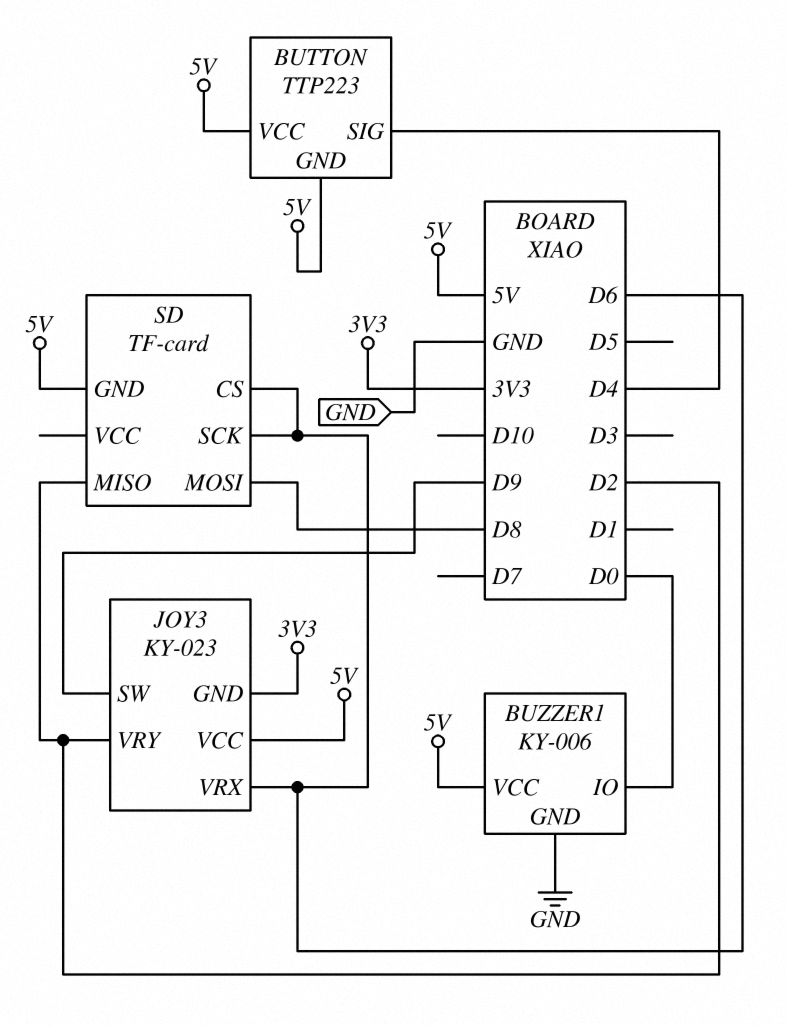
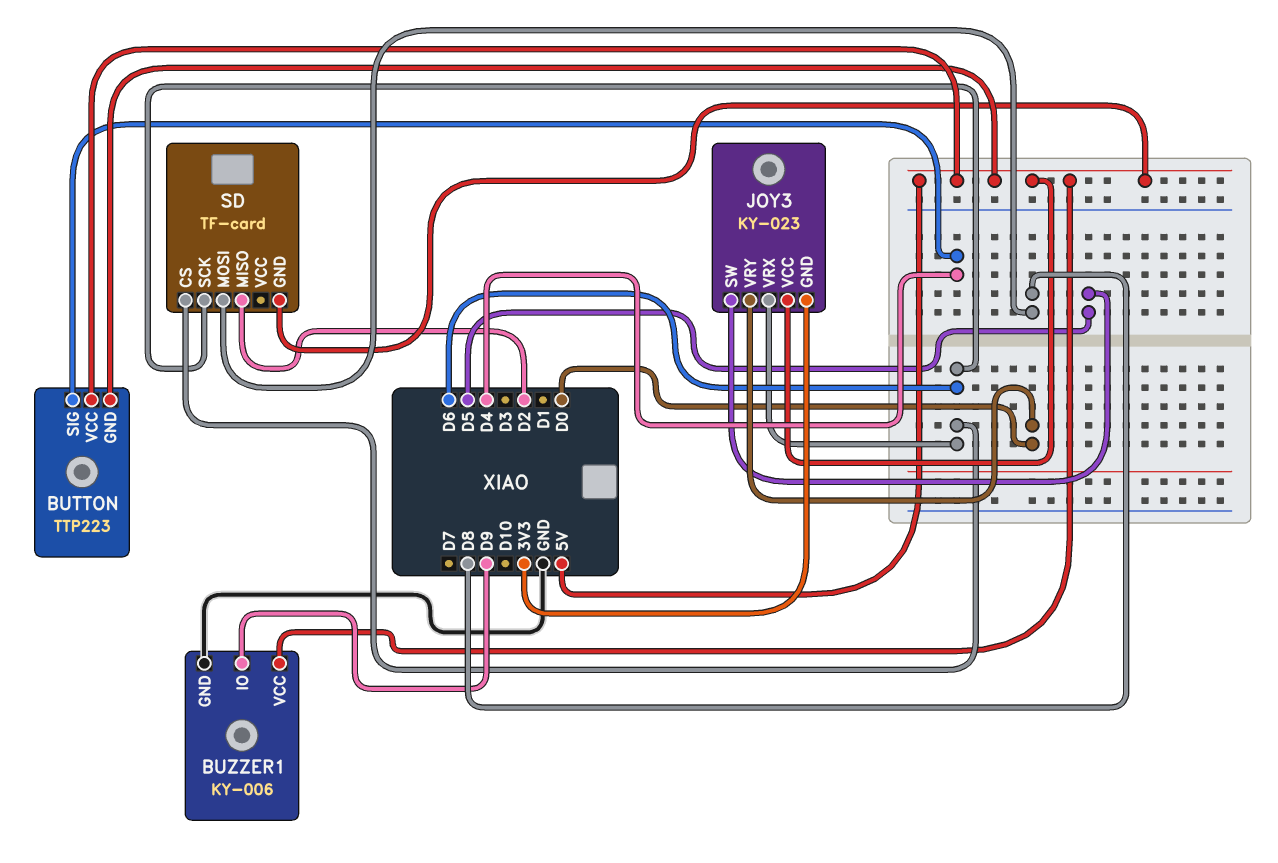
BUZZER1 pin IO: D0 -> D9
JOY3 pin SW: D9 -> D5
JOY3 pin VRY: D2 -> D0

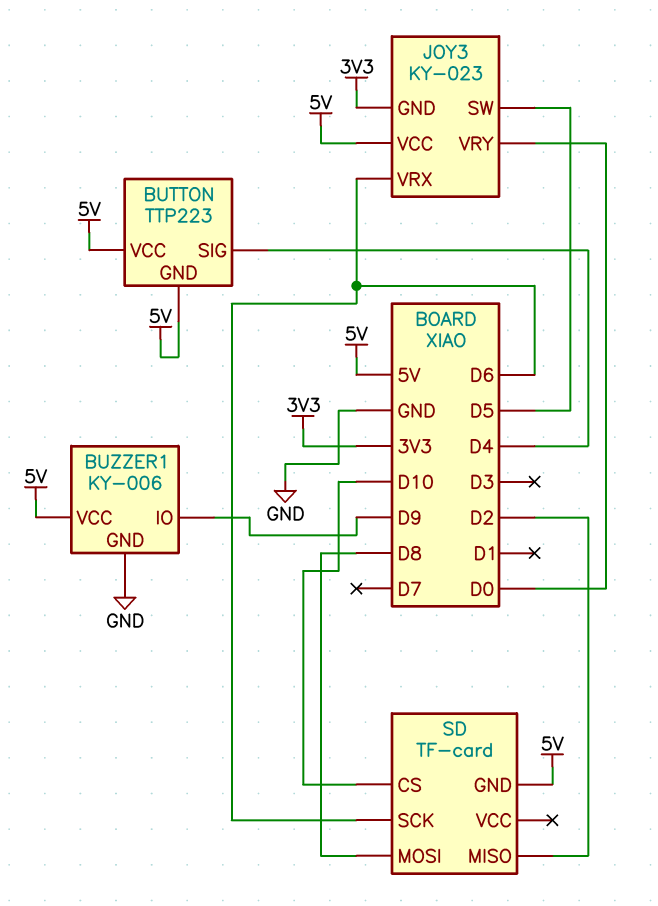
SD pin CS: D6 -> D10

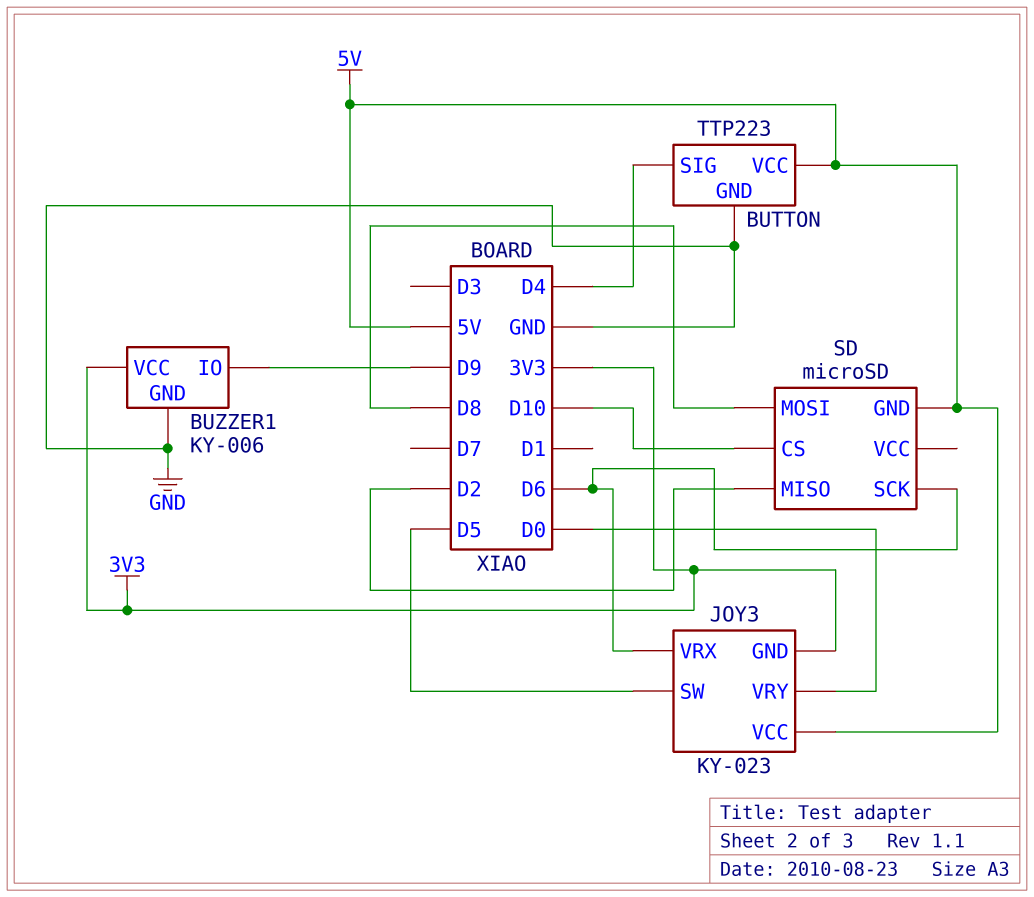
BUTTON pin GND: 5V -> GND
BUZZER1 pin VCC: 5V -> 3V3
SD: TF-card -> microSD

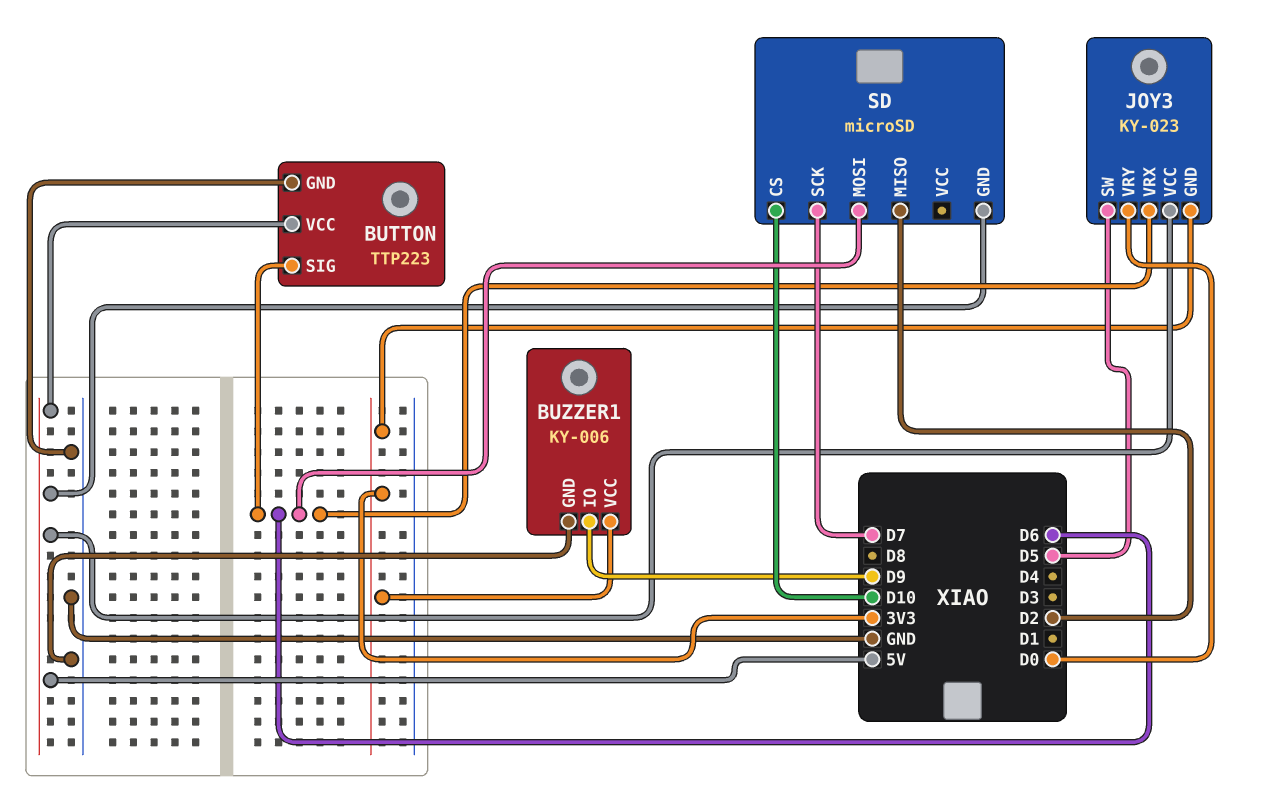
BUTTON pin SIG: D4 -> D6
SD pin MOSI: D8 -> D6
SD pin SCK: D6 -> D7

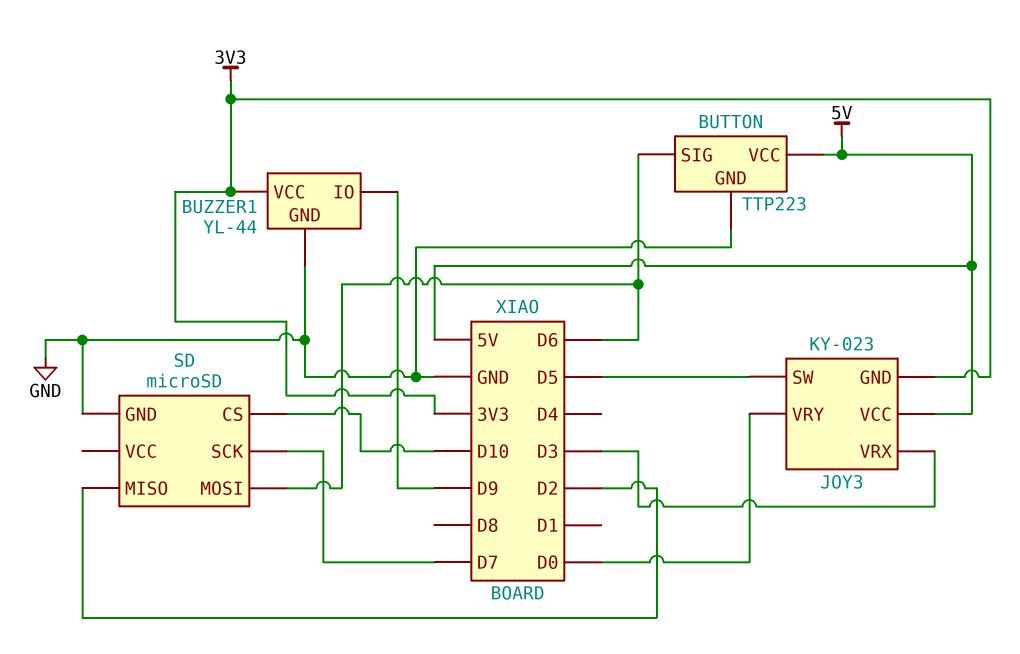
BUZZER1: KY-006 -> YL-44
JOY3 pin VRX: D6 -> D3
SD pin GND: 5V -> GND

